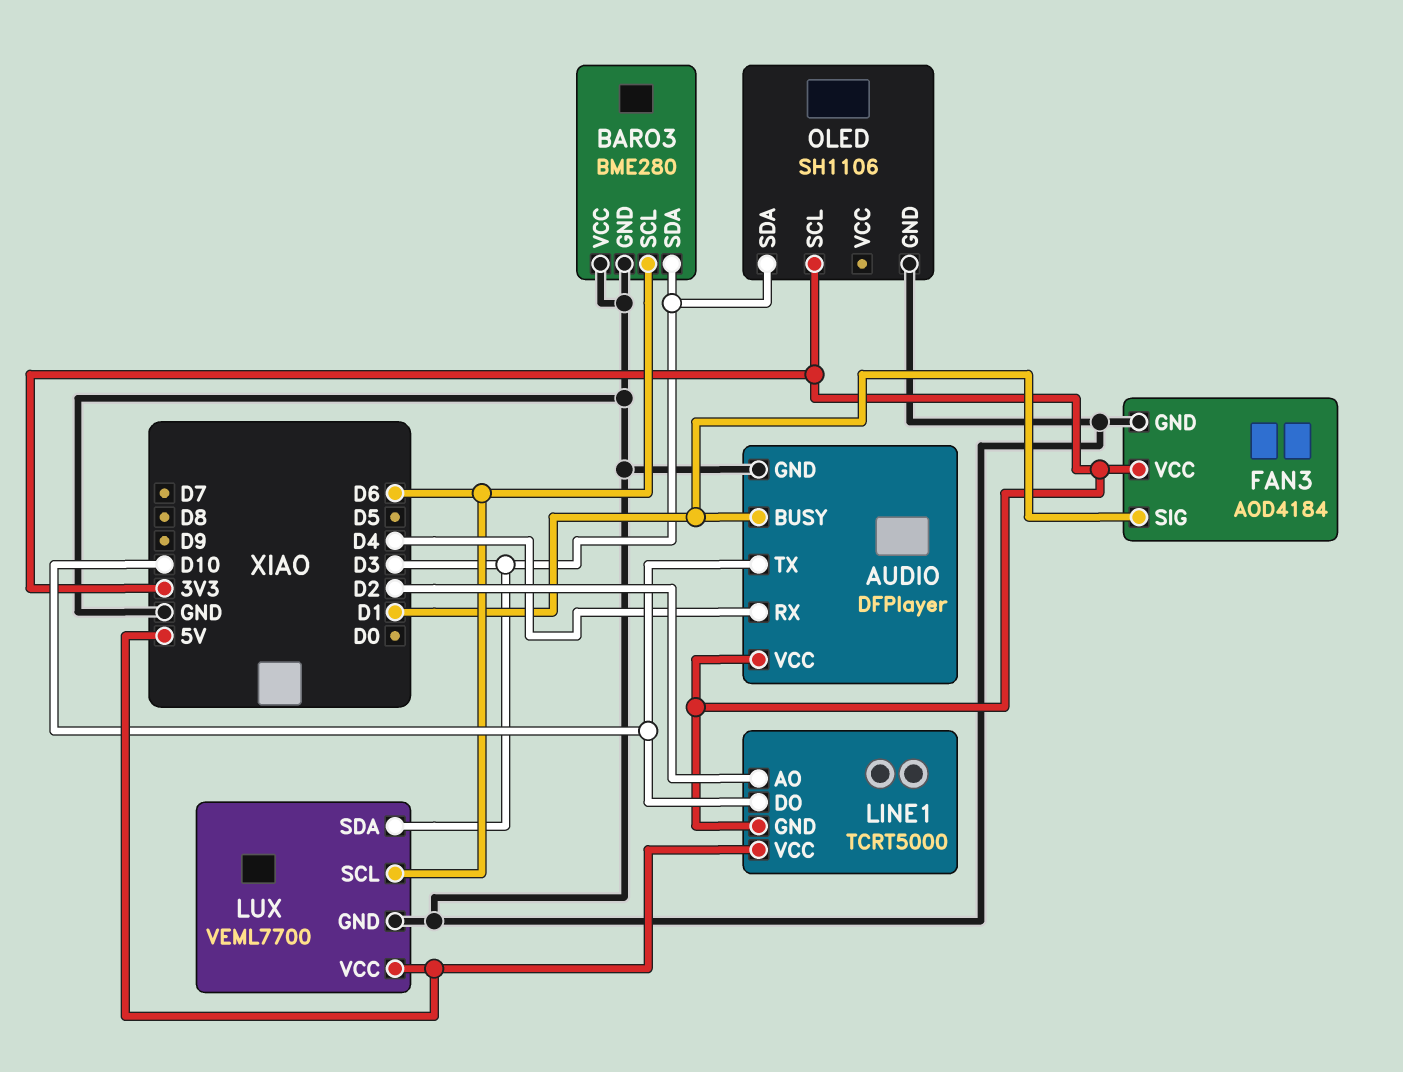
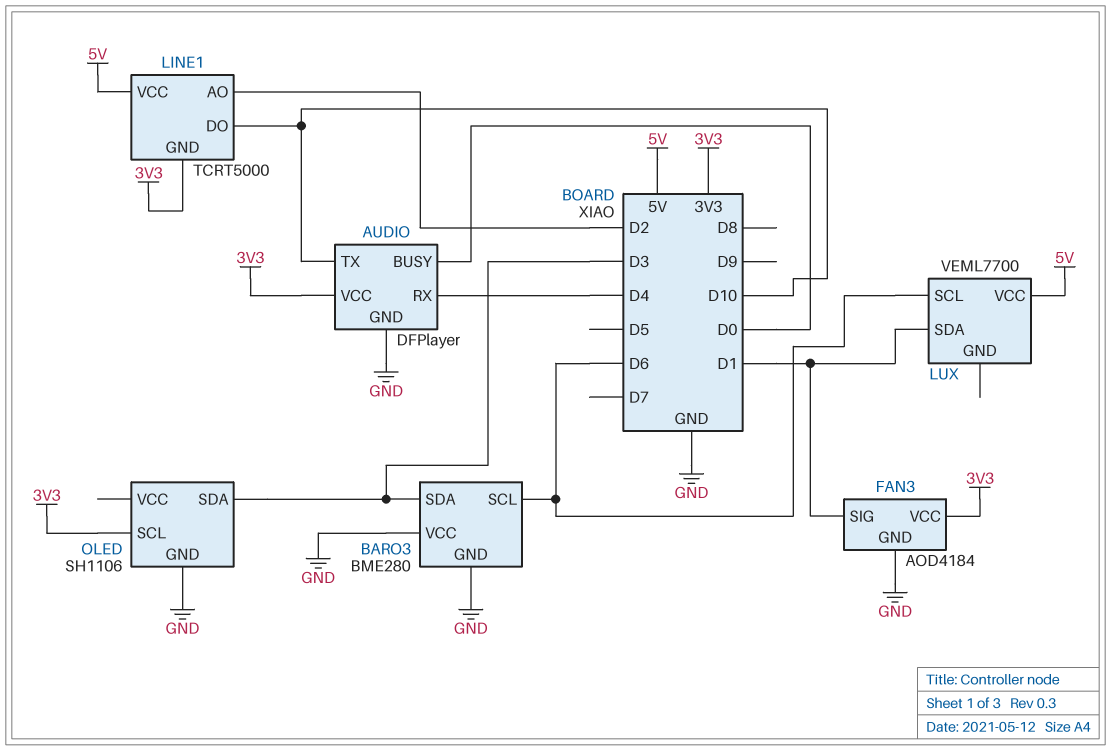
AUDIO pin BUSY: D1 -> D0
LUX pin GND: GND -> none
LUX pin SDA: D3 -> D1

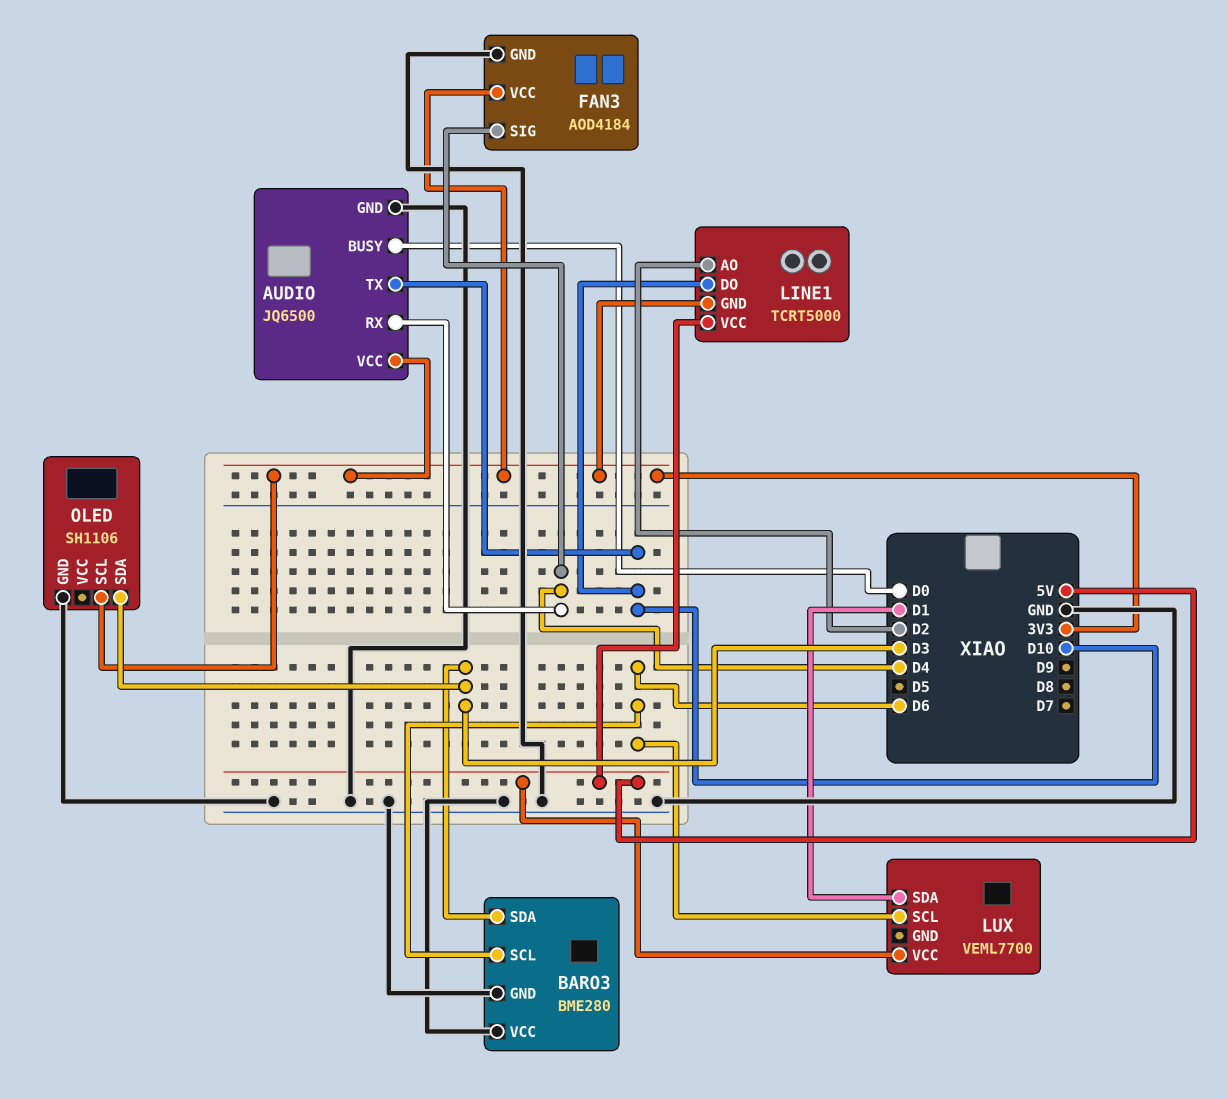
AUDIO: DFPlayer -> JQ6500
FAN3 pin SIG: D1 -> D4

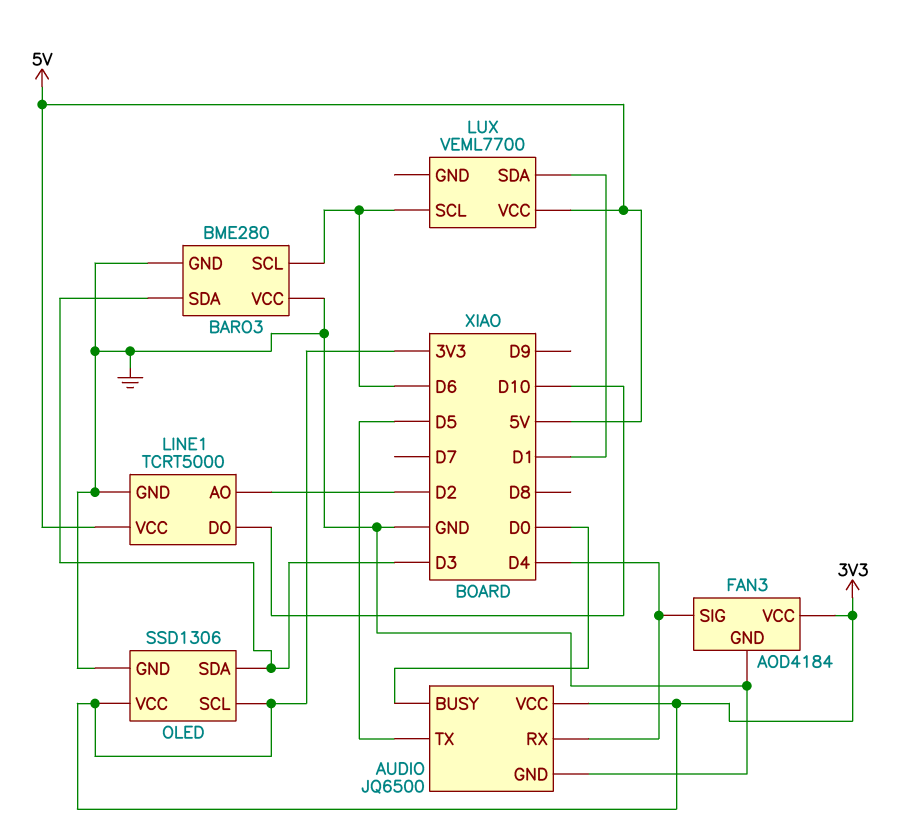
AUDIO pin TX: D10 -> D5
LINE1 pin GND: 3V3 -> GND
OLED: SH1106 -> SSD1306
OLED pin VCC: none -> 3V3

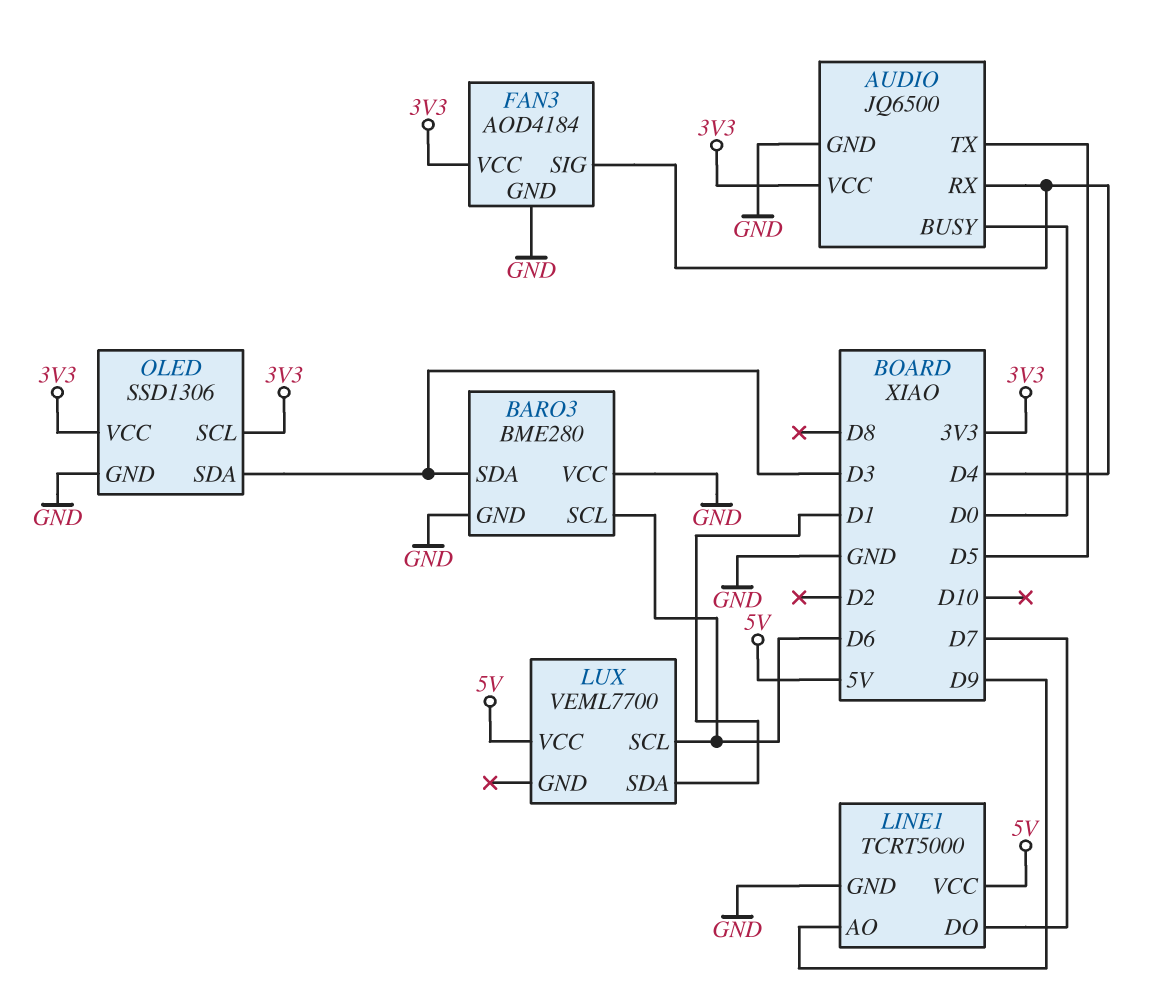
LINE1 pin AO: D2 -> D9
LINE1 pin DO: D10 -> D7

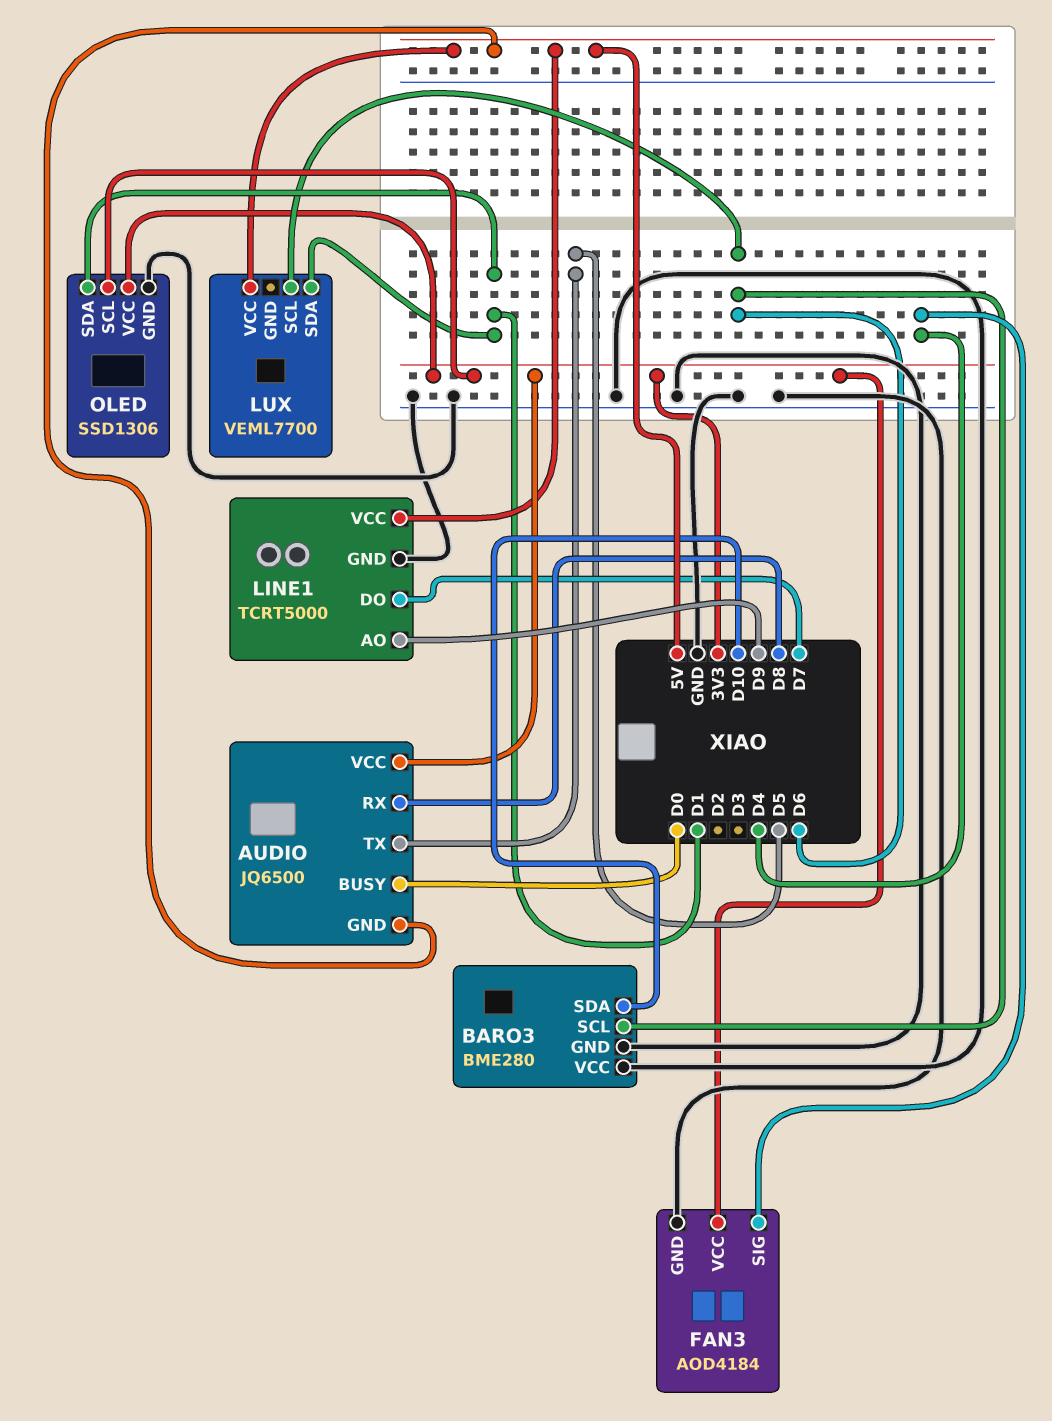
AUDIO pin GND: GND -> 5V
AUDIO pin RX: D4 -> D8
BARO3 pin SDA: D3 -> D10
OLED pin SDA: D3 -> D1

